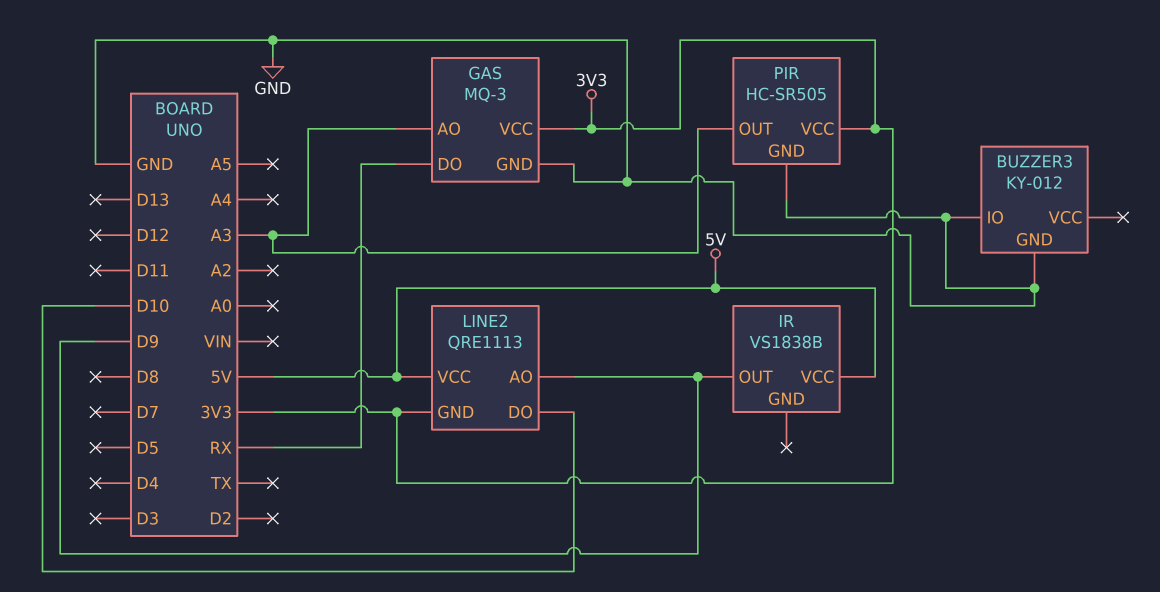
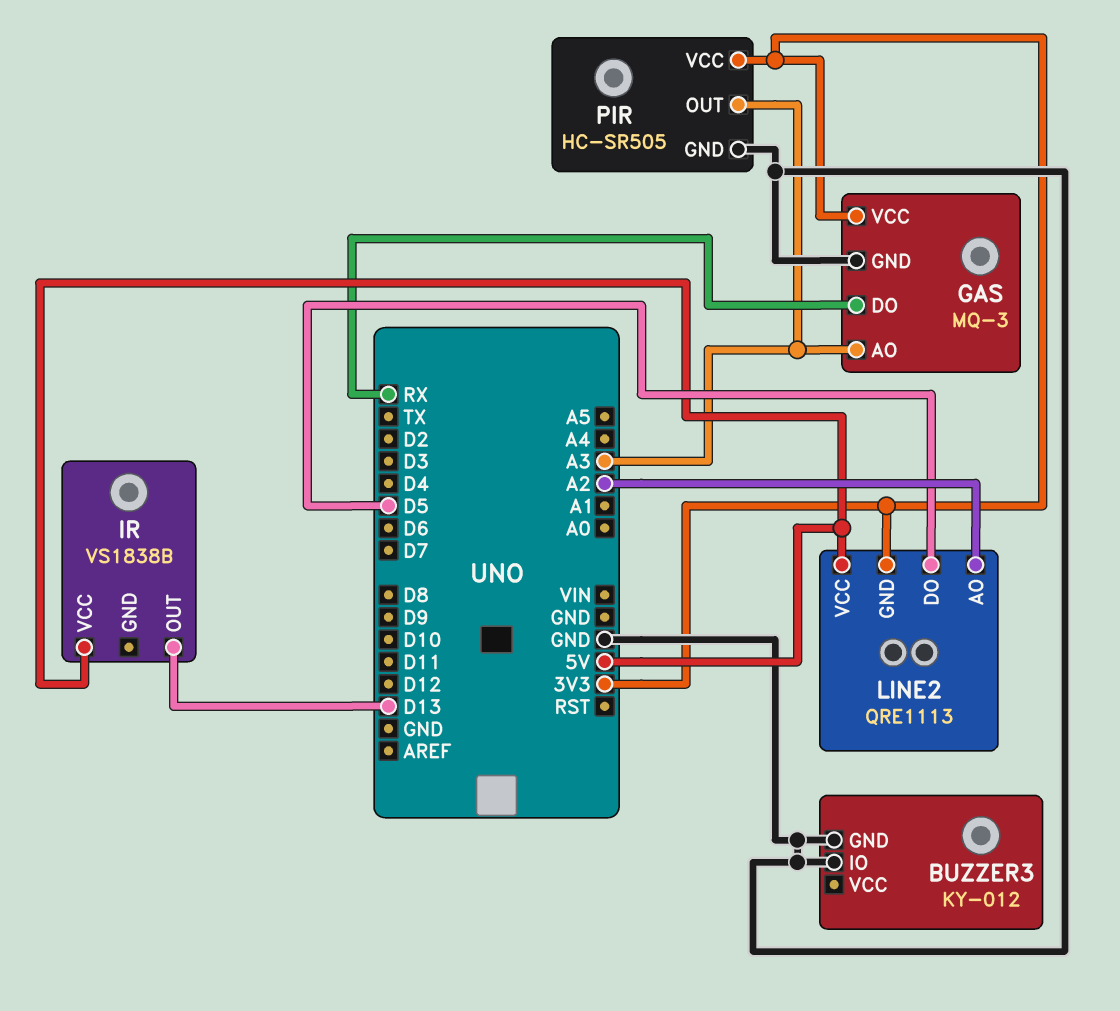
IR pin OUT: D9 -> D13
LINE2 pin AO: D9 -> A2
LINE2 pin DO: D10 -> D5

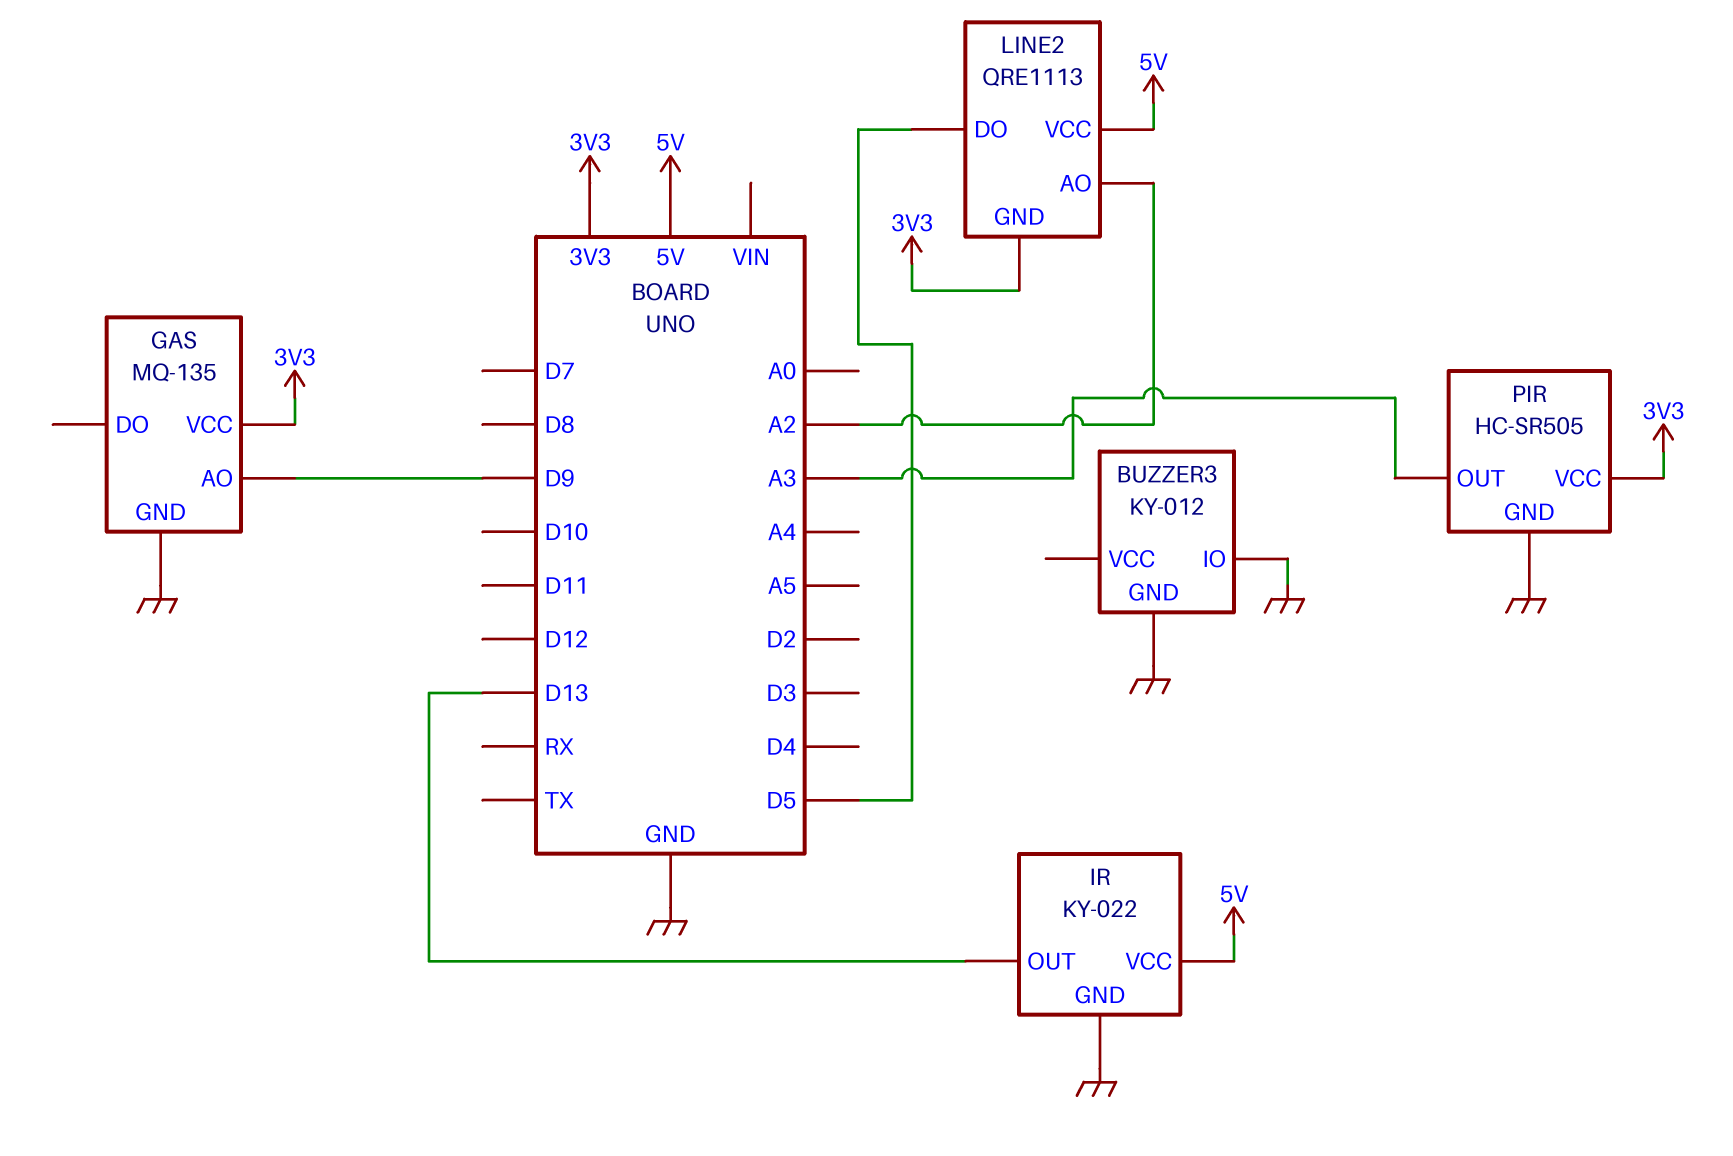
GAS: MQ-3 -> MQ-135
GAS pin AO: A3 -> D9
GAS pin DO: RX -> none
IR: VS1838B -> KY-022
IR pin GND: none -> GND

